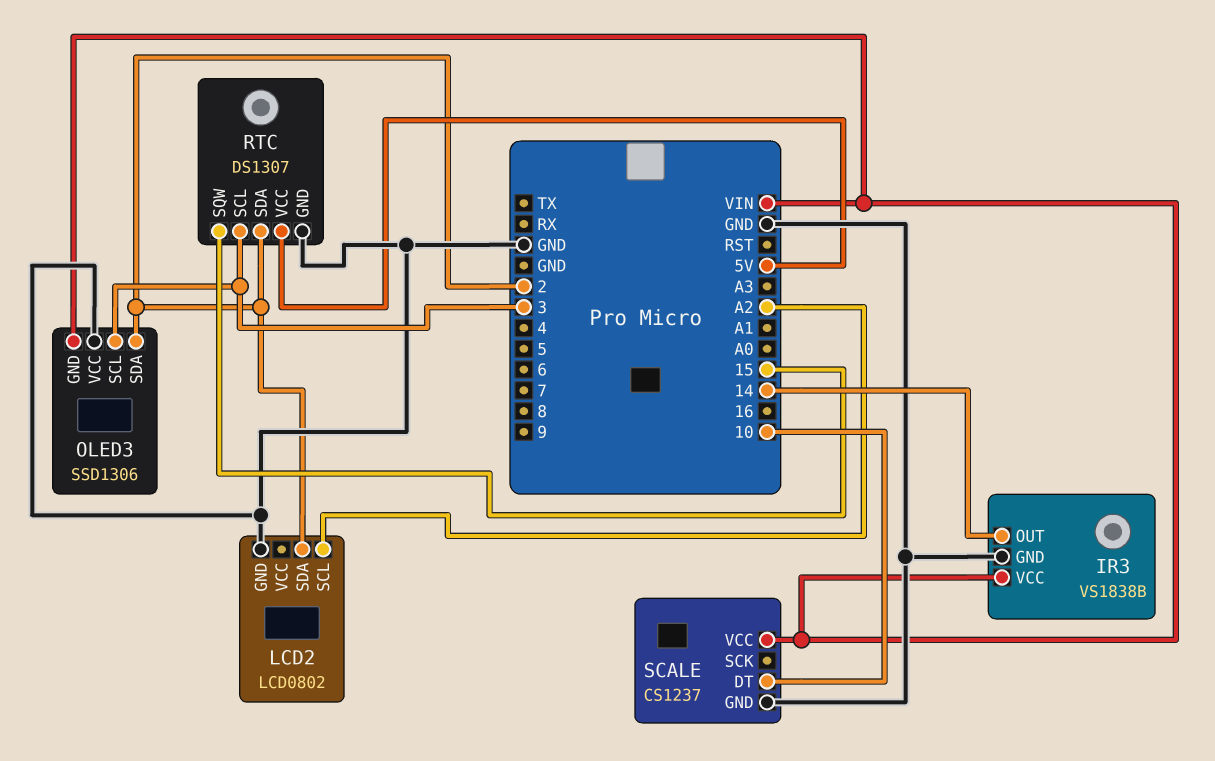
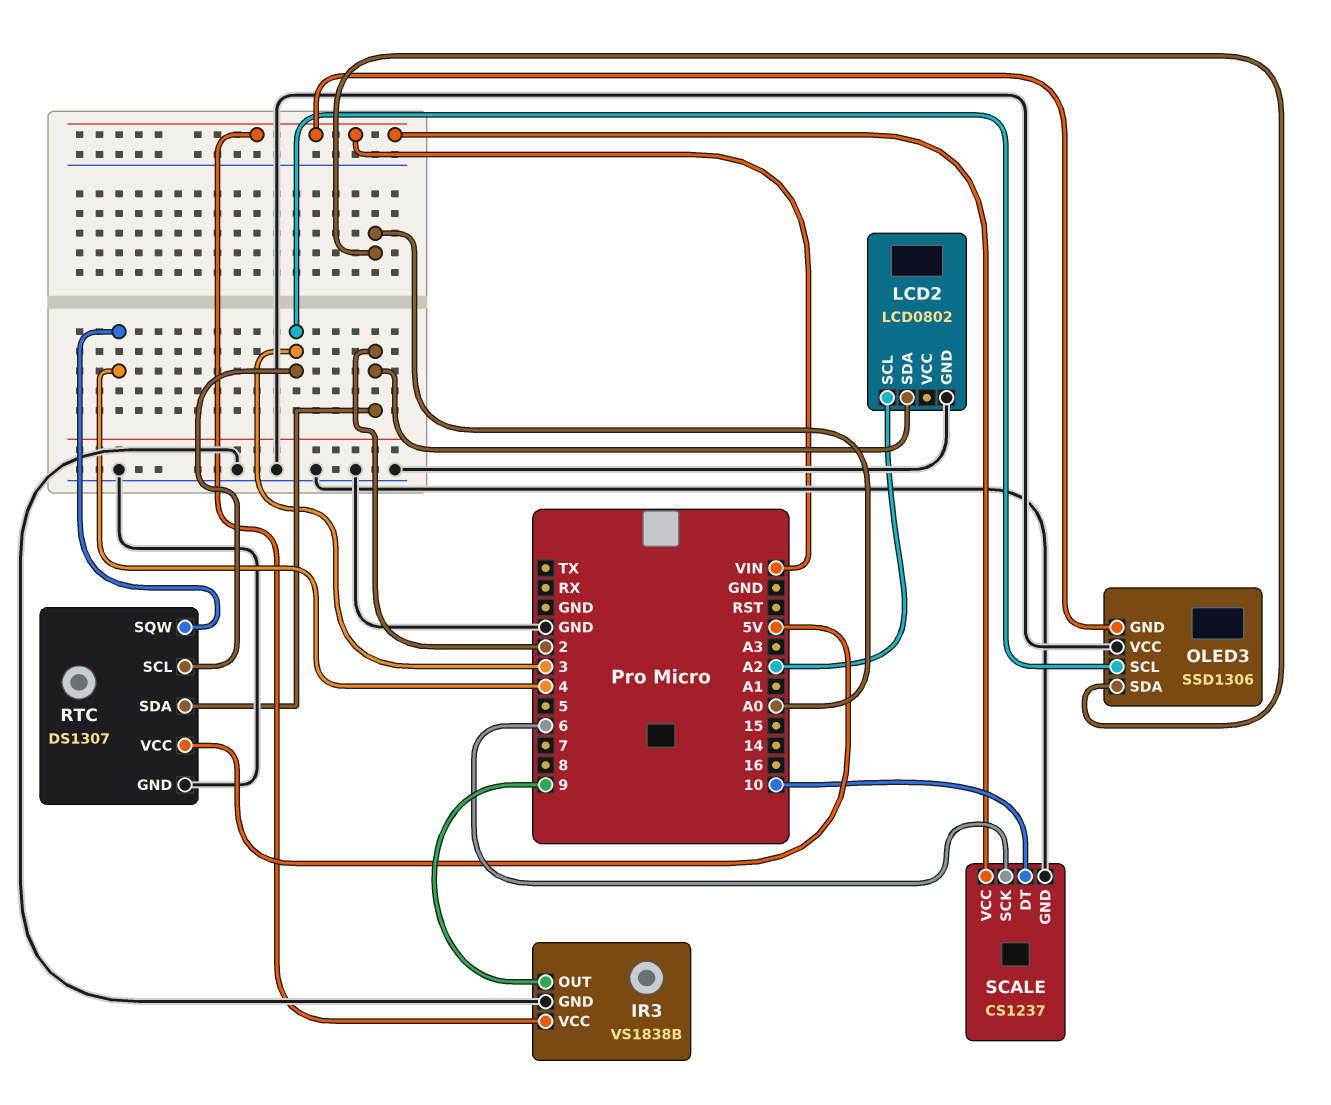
IR3 pin OUT: 14 -> 9
OLED3 pin SDA: 2 -> A0
RTC pin SQW: 15 -> 4
SCALE pin SCK: none -> 6

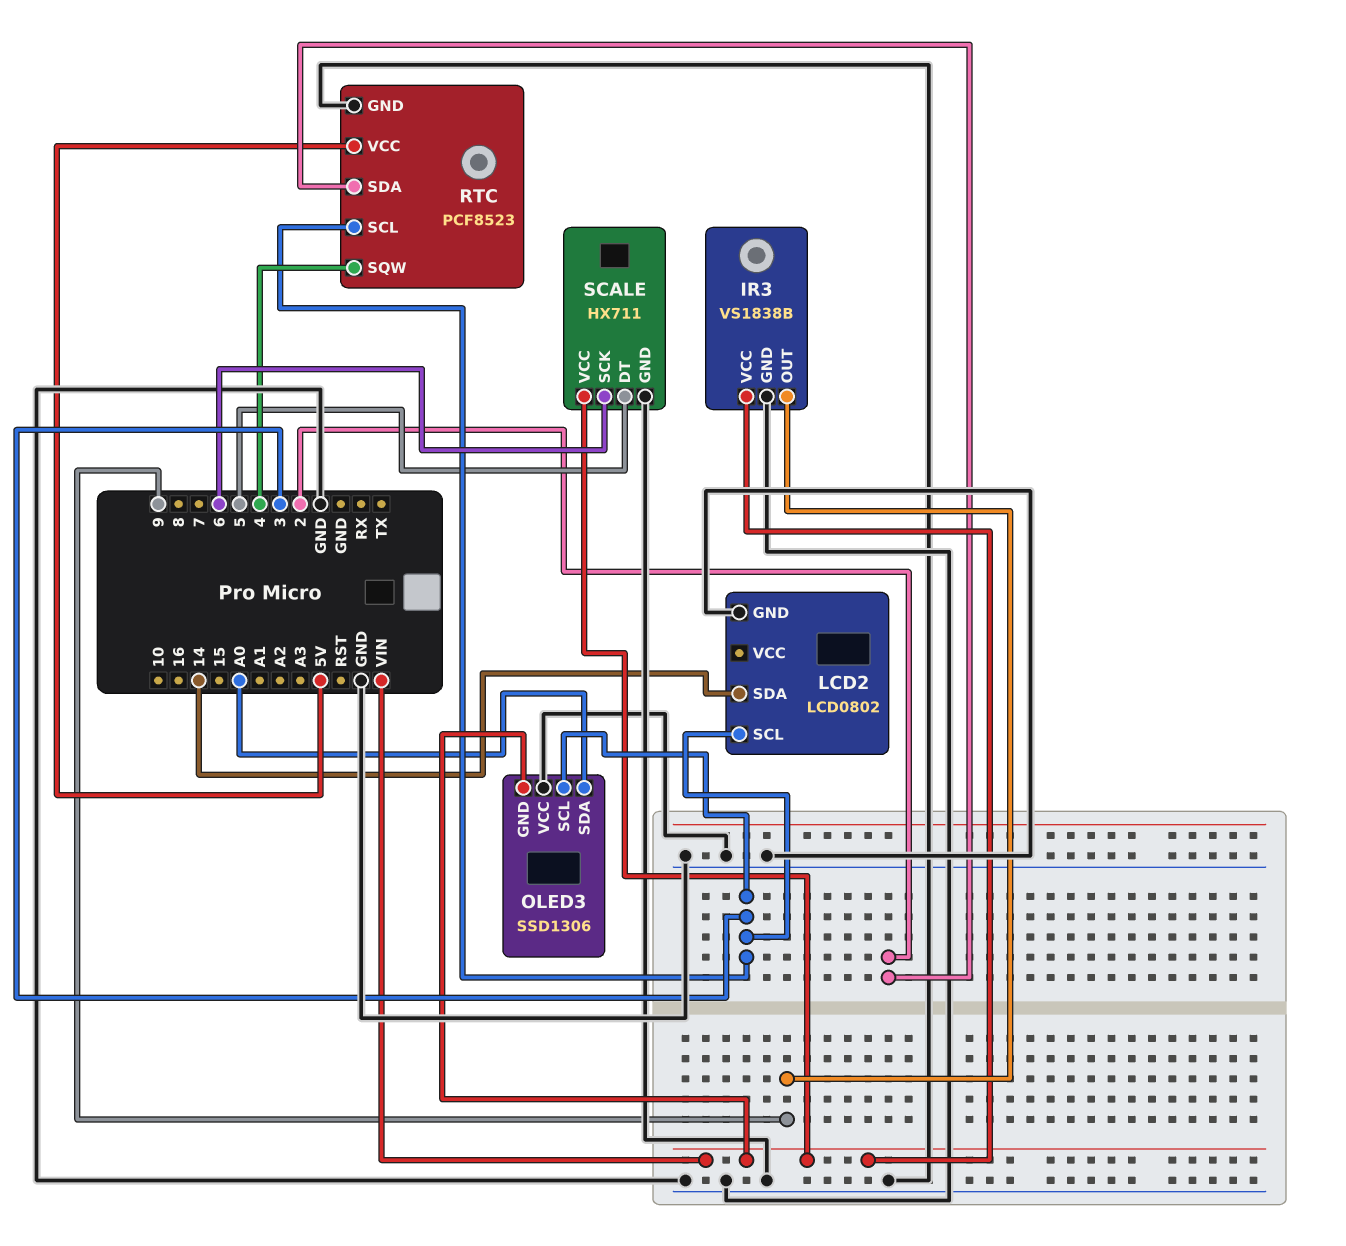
LCD2 pin SCL: A2 -> 3
LCD2 pin SDA: 2 -> 14
RTC: DS1307 -> PCF8523
SCALE: CS1237 -> HX711
SCALE pin DT: 10 -> 5

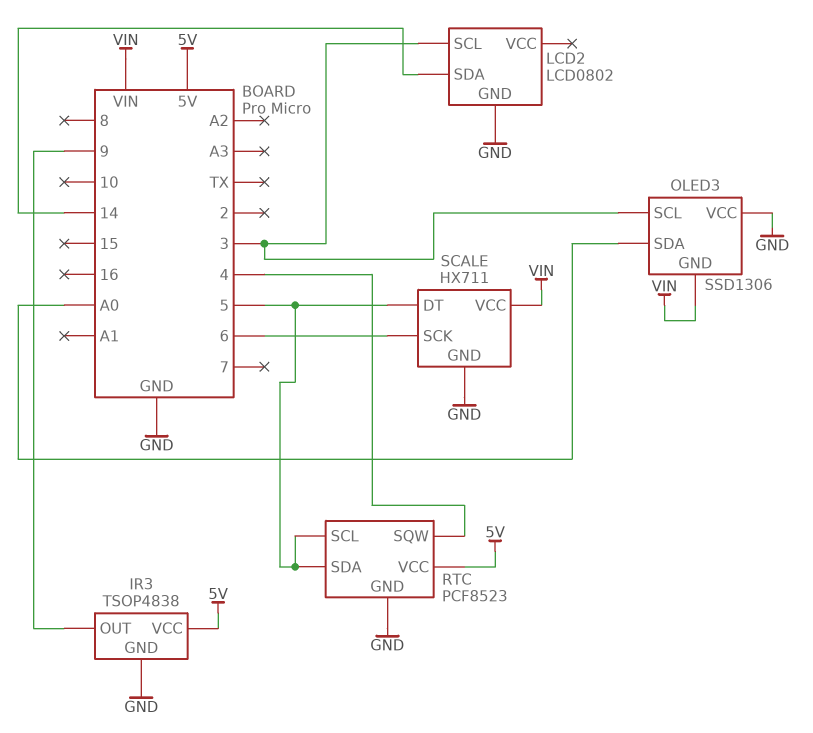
IR3: VS1838B -> TSOP4838
IR3 pin VCC: VIN -> 5V
RTC pin SCL: 3 -> 5
RTC pin SDA: 2 -> 5

